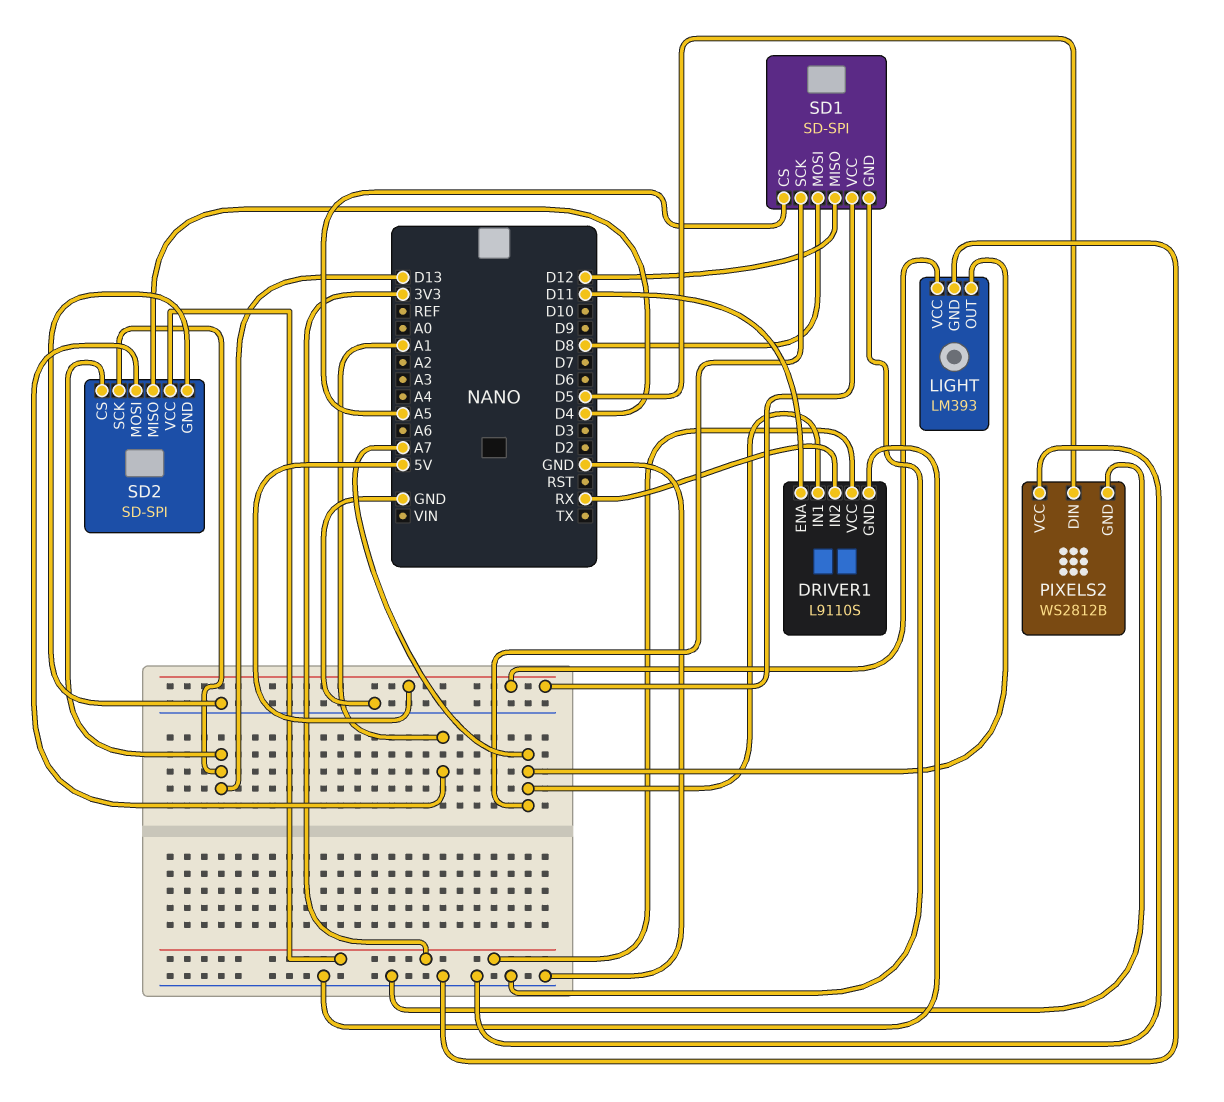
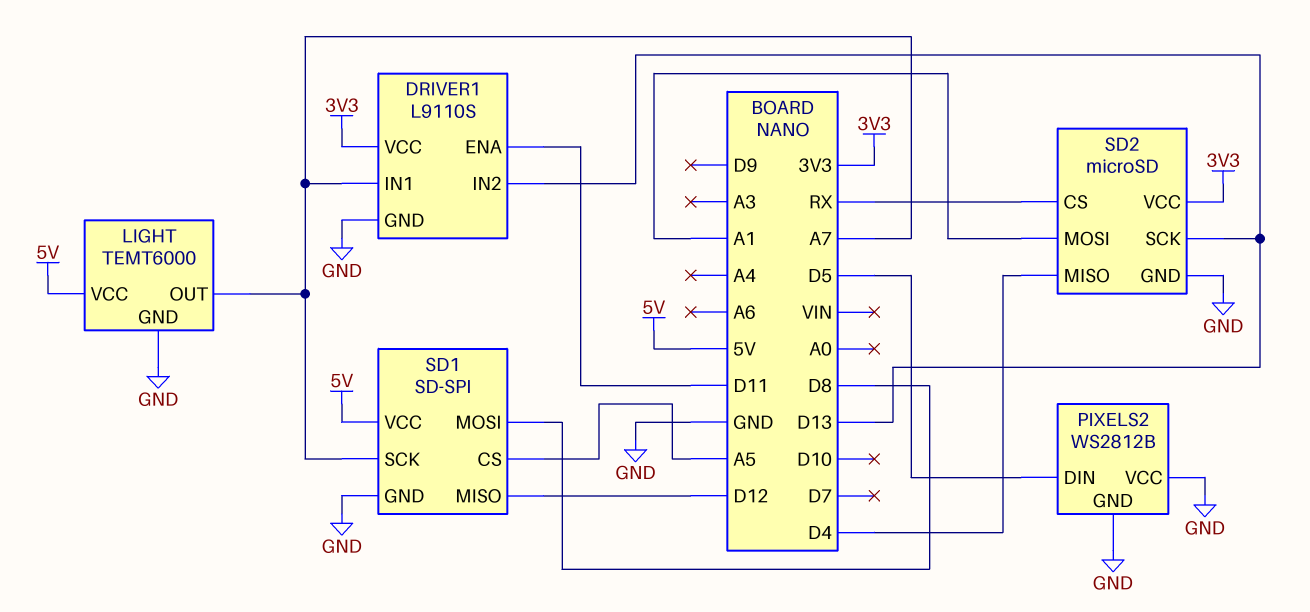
DRIVER1 pin IN2: RX -> D13
LIGHT: LM393 -> TEMT6000
SD2: SD-SPI -> microSD
SD2 pin CS: D13 -> RX

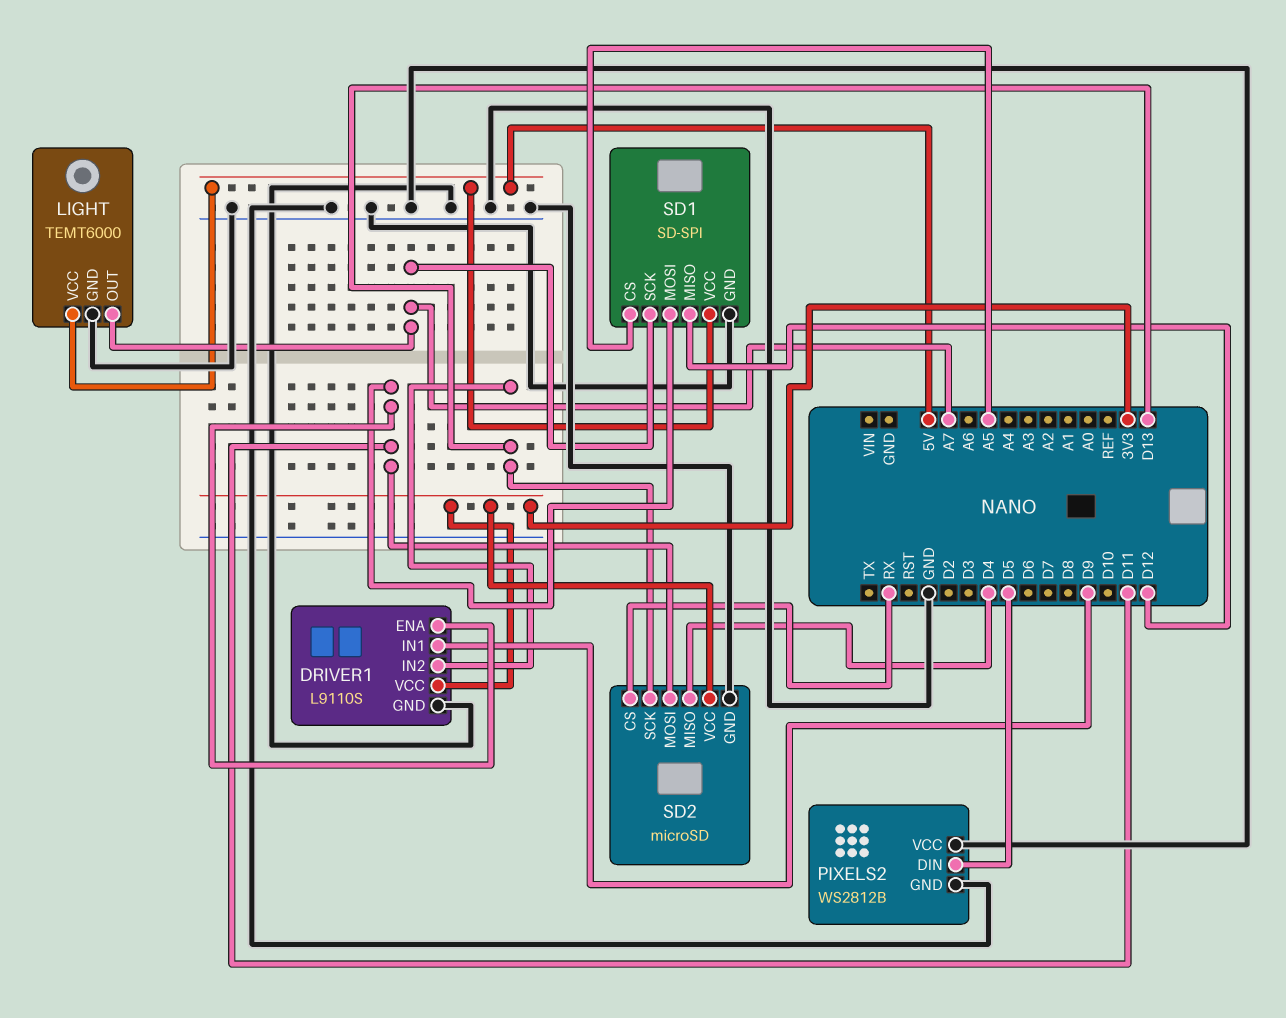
DRIVER1 pin IN1: A7 -> D9
SD1 pin MOSI: D8 -> D11
SD2 pin MOSI: A1 -> D11

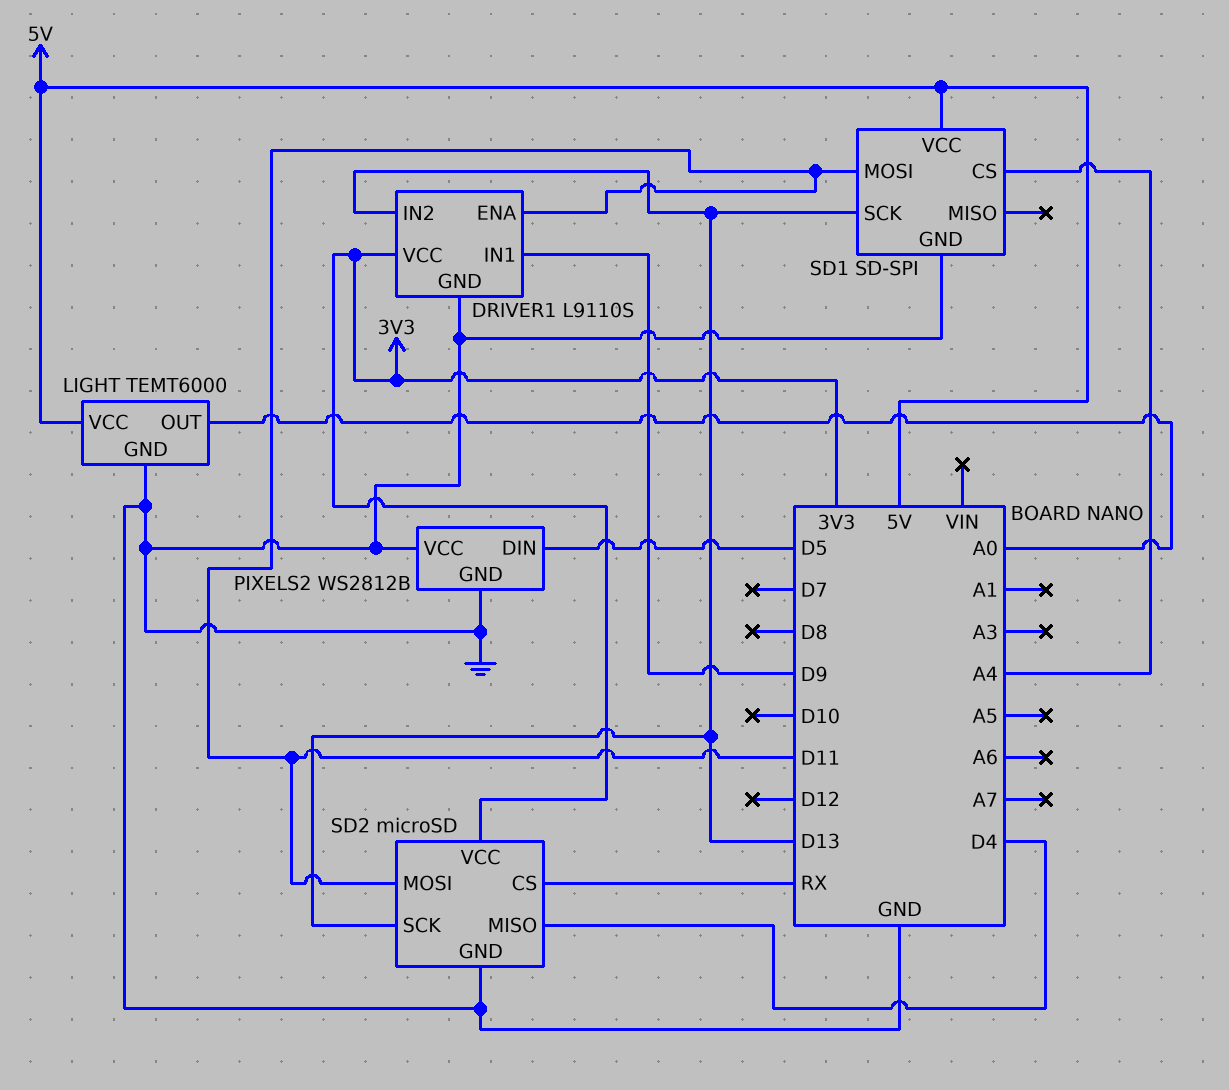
LIGHT pin OUT: A7 -> A0
SD1 pin CS: A5 -> A4
SD1 pin MISO: D12 -> none
SD1 pin SCK: A7 -> D13

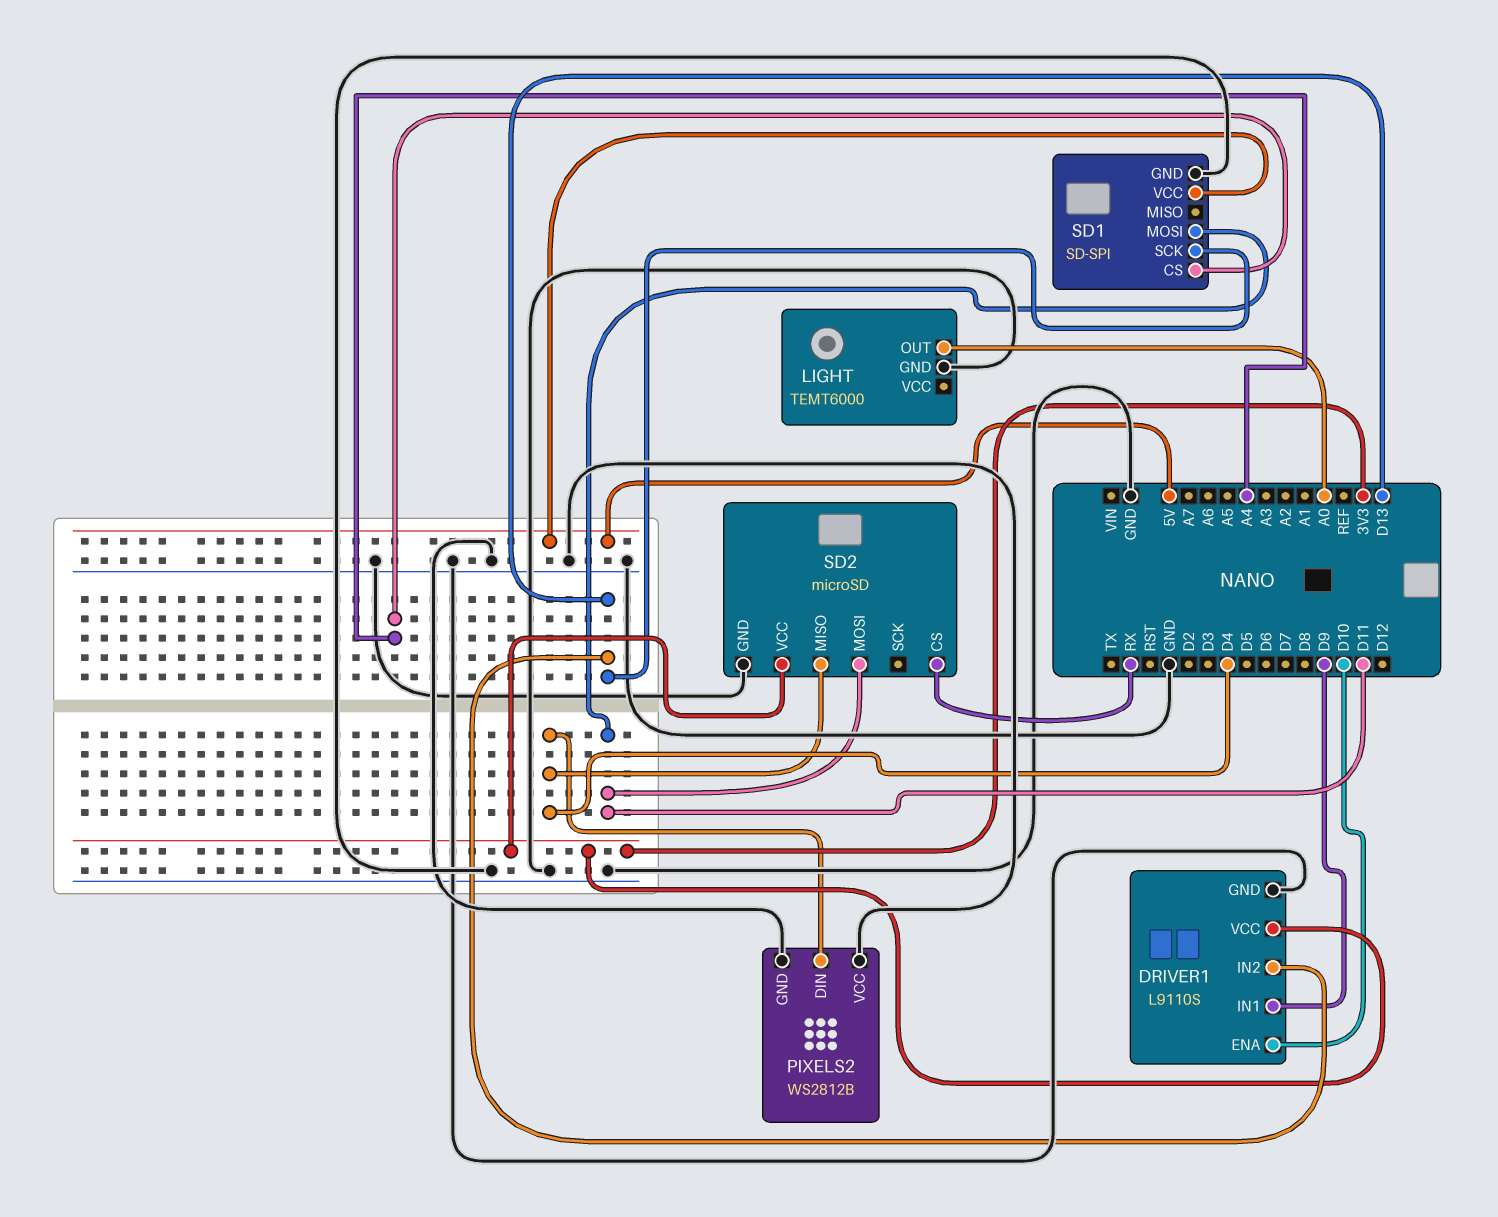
DRIVER1 pin ENA: D11 -> D10
LIGHT pin VCC: 5V -> none
PIXELS2 pin DIN: D5 -> D4
SD2 pin SCK: D13 -> none

